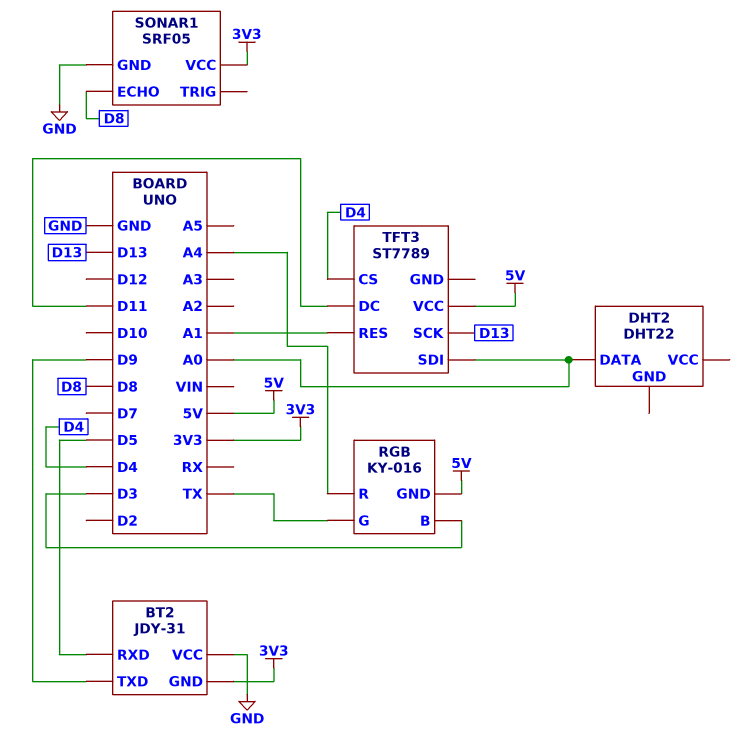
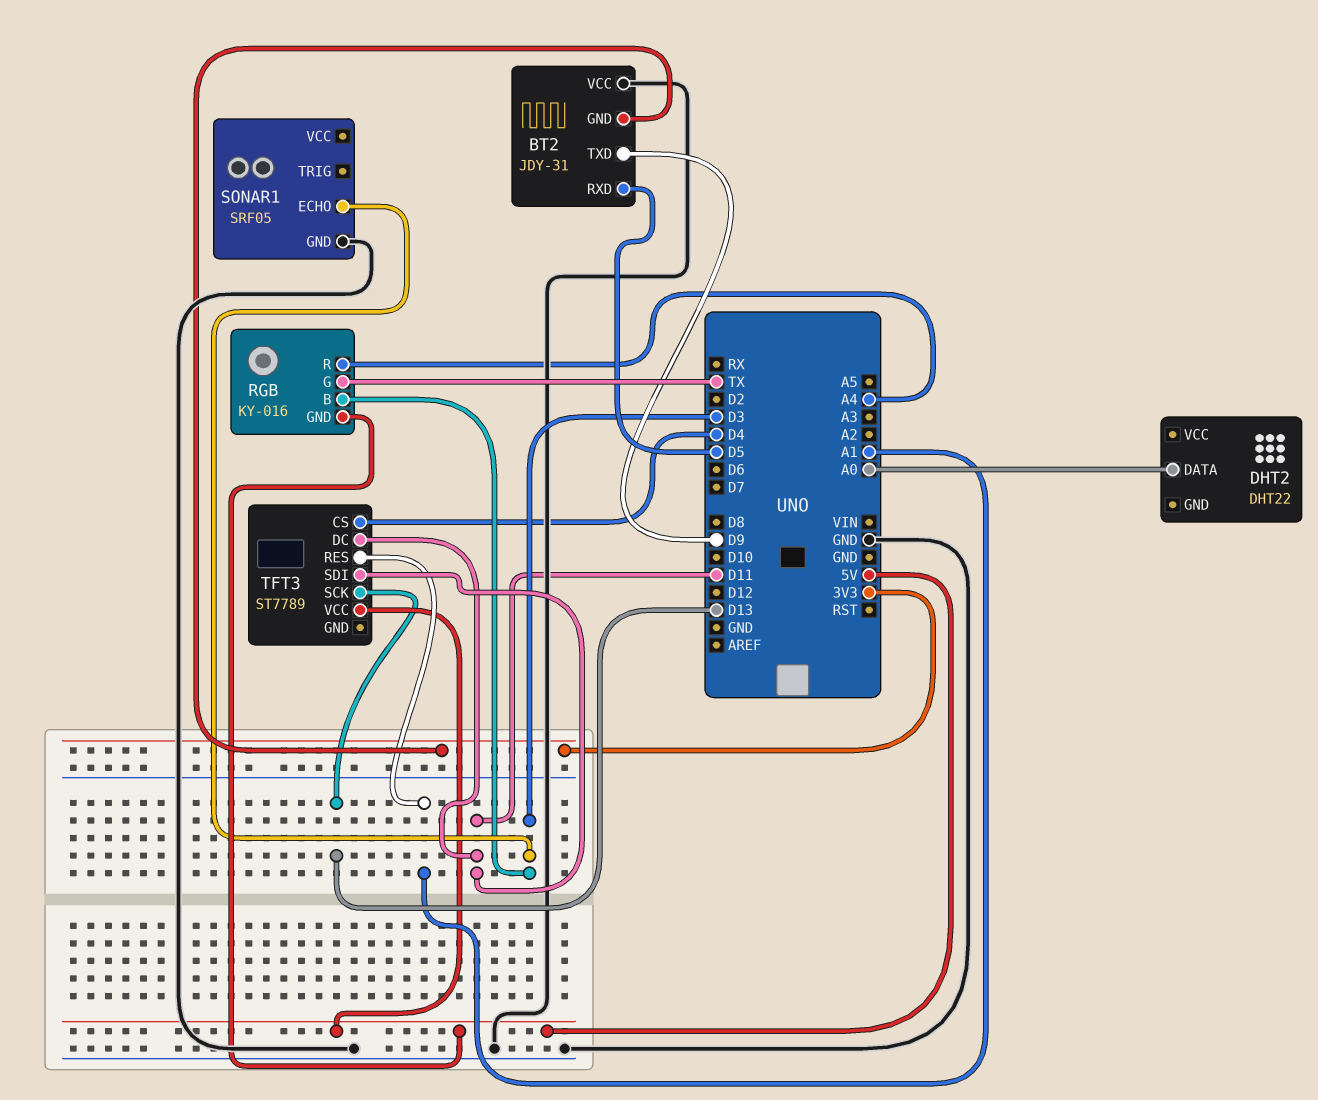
SONAR1 pin ECHO: D8 -> D3
SONAR1 pin VCC: 3V3 -> none
TFT3 pin SDI: A0 -> D11

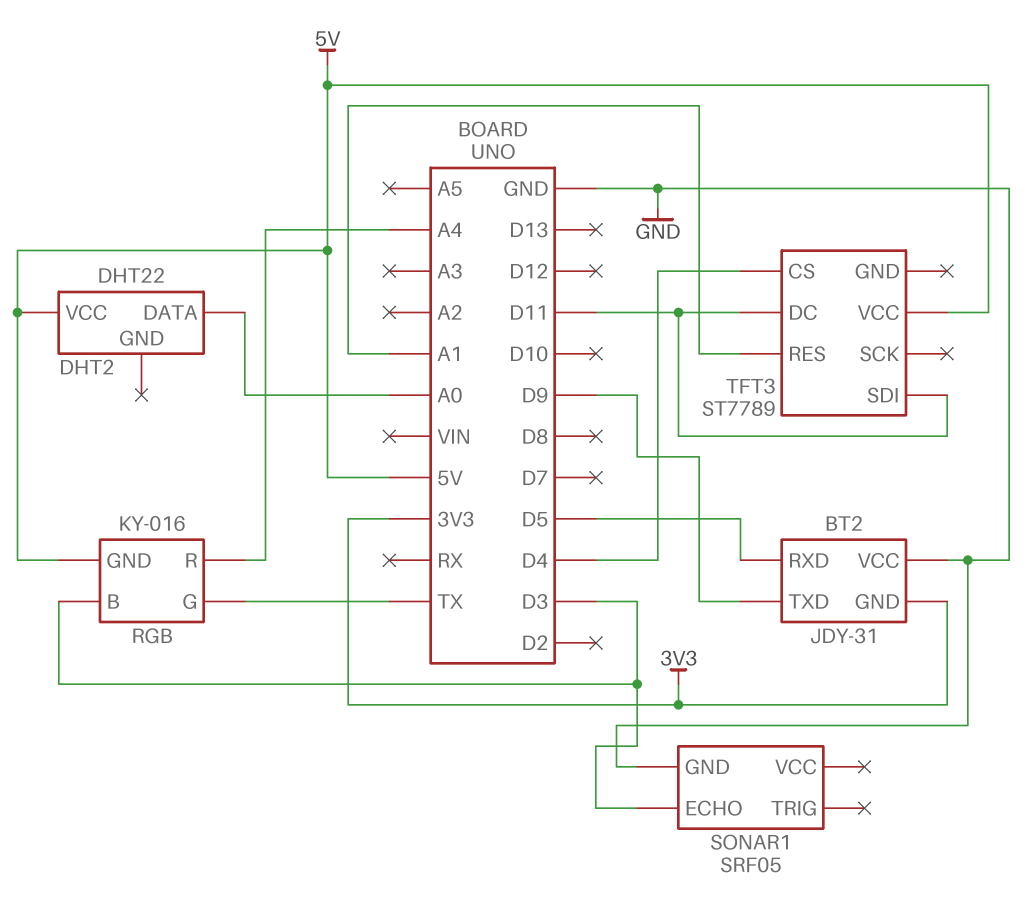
DHT2 pin VCC: none -> 5V
TFT3 pin SCK: D13 -> none

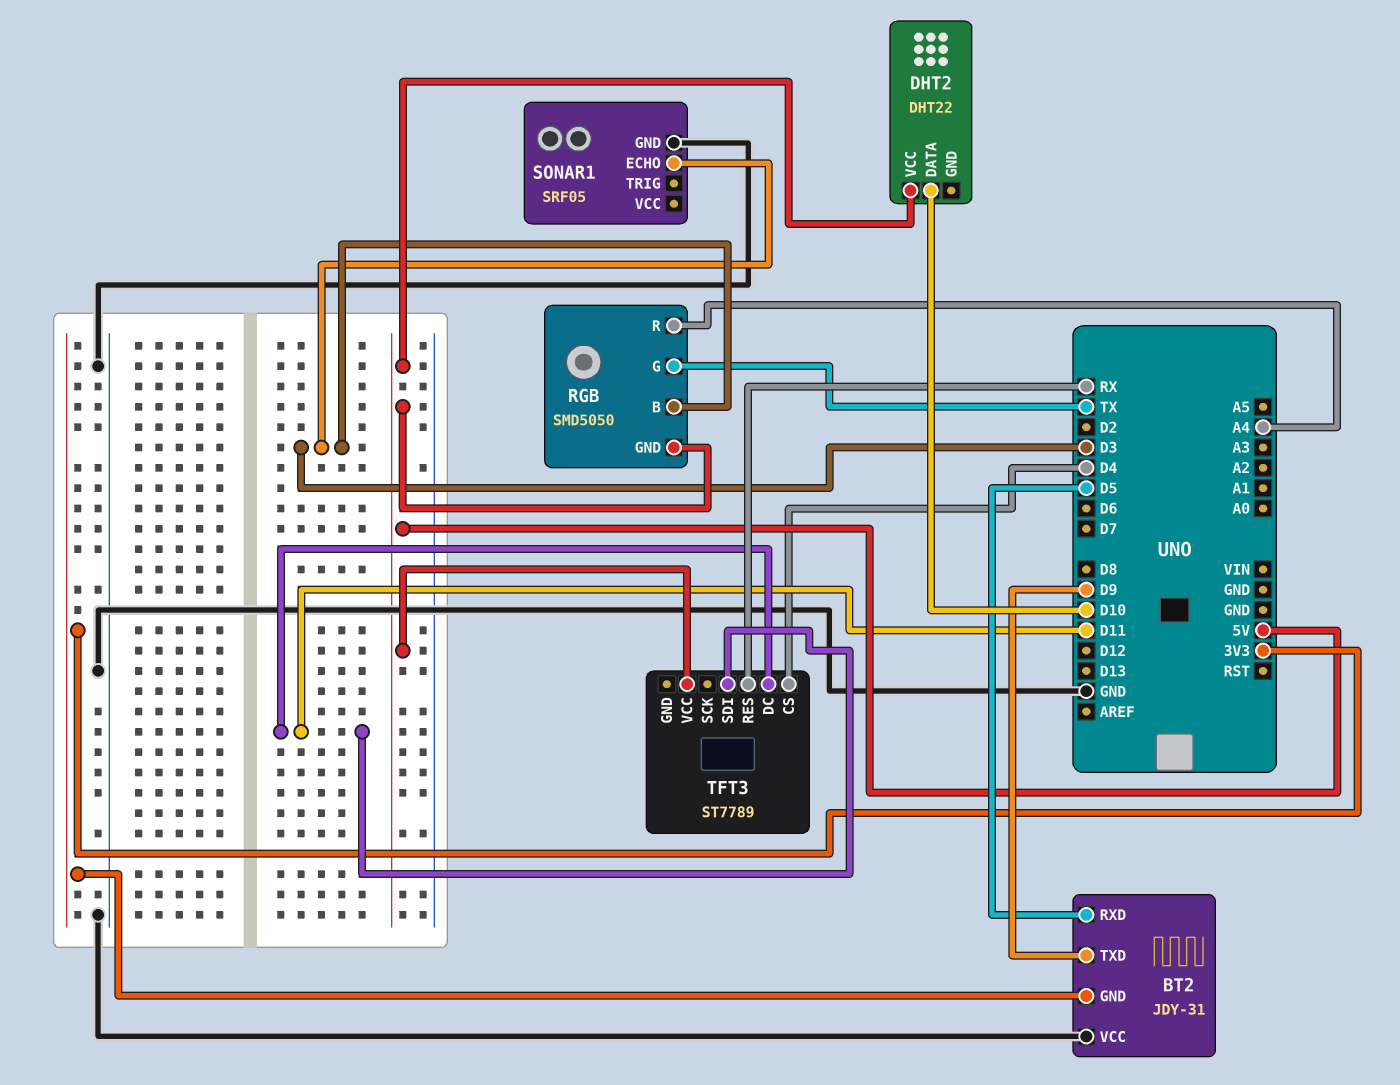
DHT2 pin DATA: A0 -> D10
RGB: KY-016 -> SMD5050
TFT3 pin RES: A1 -> RX

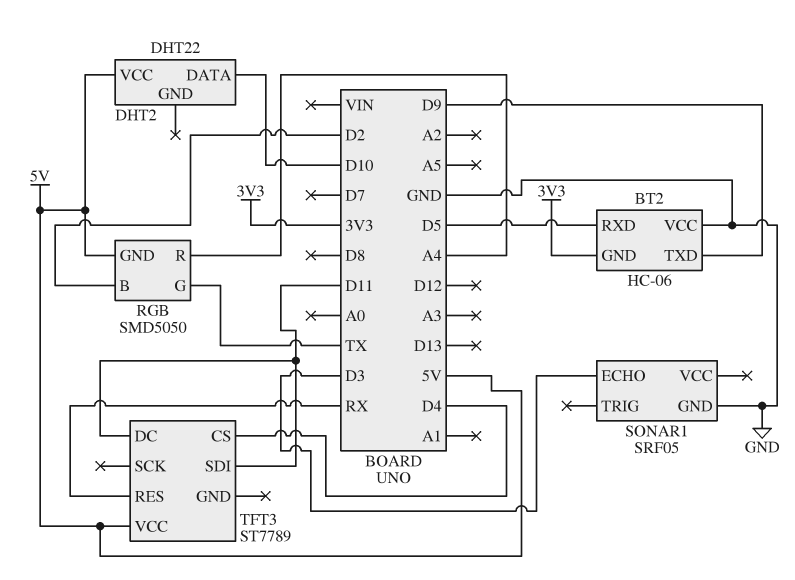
BT2: JDY-31 -> HC-06
RGB pin B: D3 -> D2

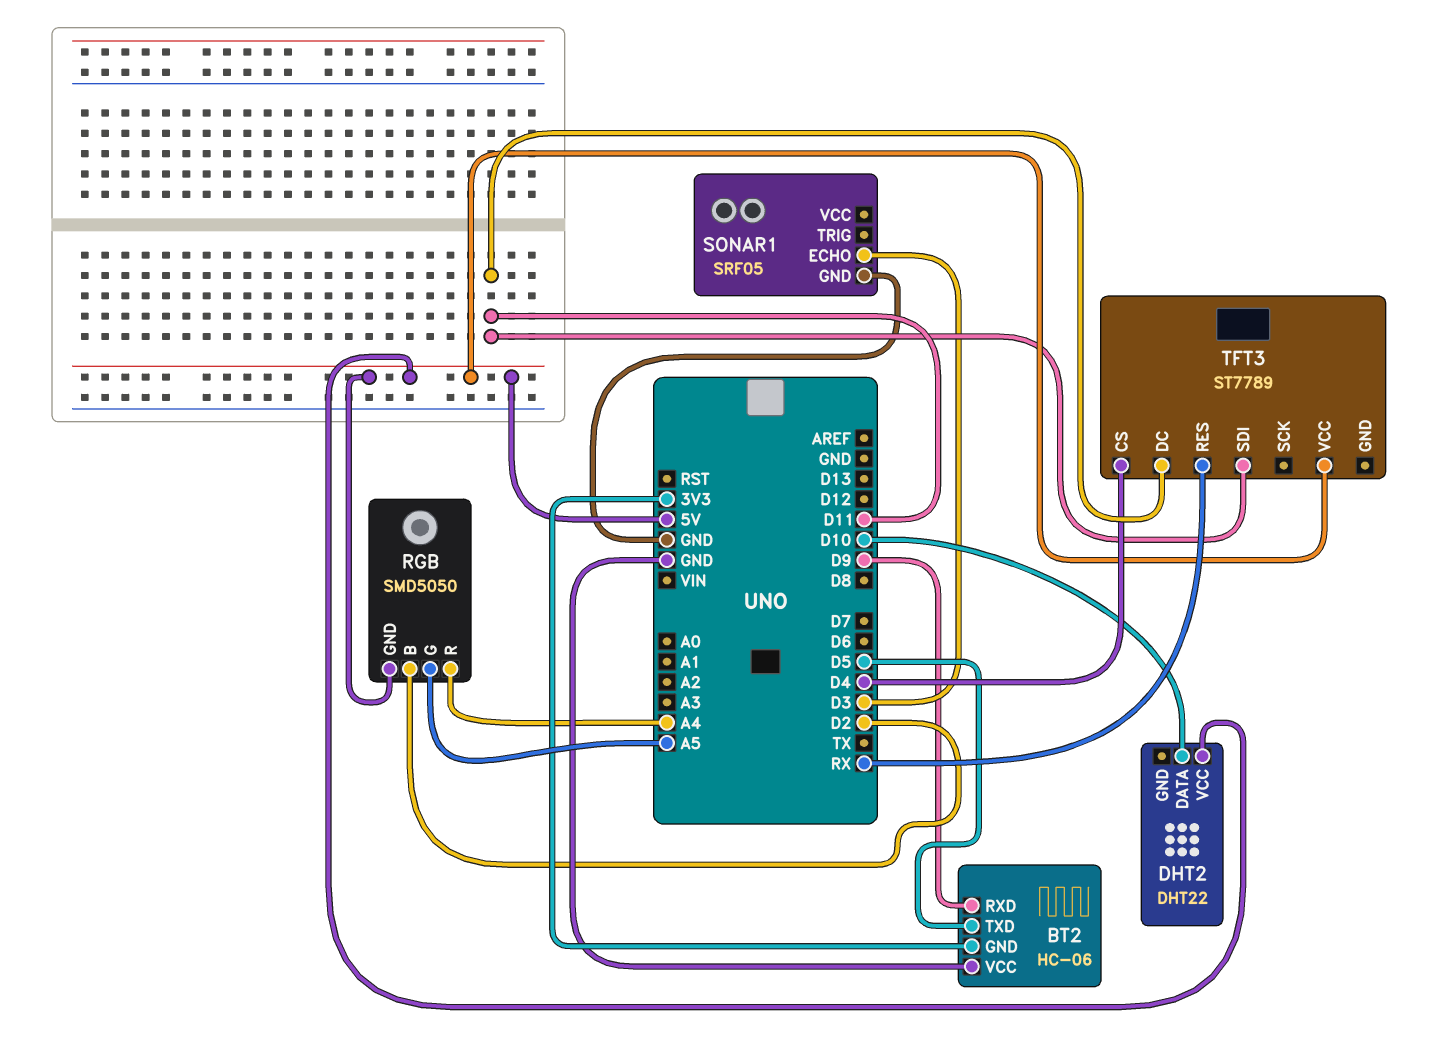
BT2 pin RXD: D5 -> D9
BT2 pin TXD: D9 -> D5
RGB pin G: TX -> A5

